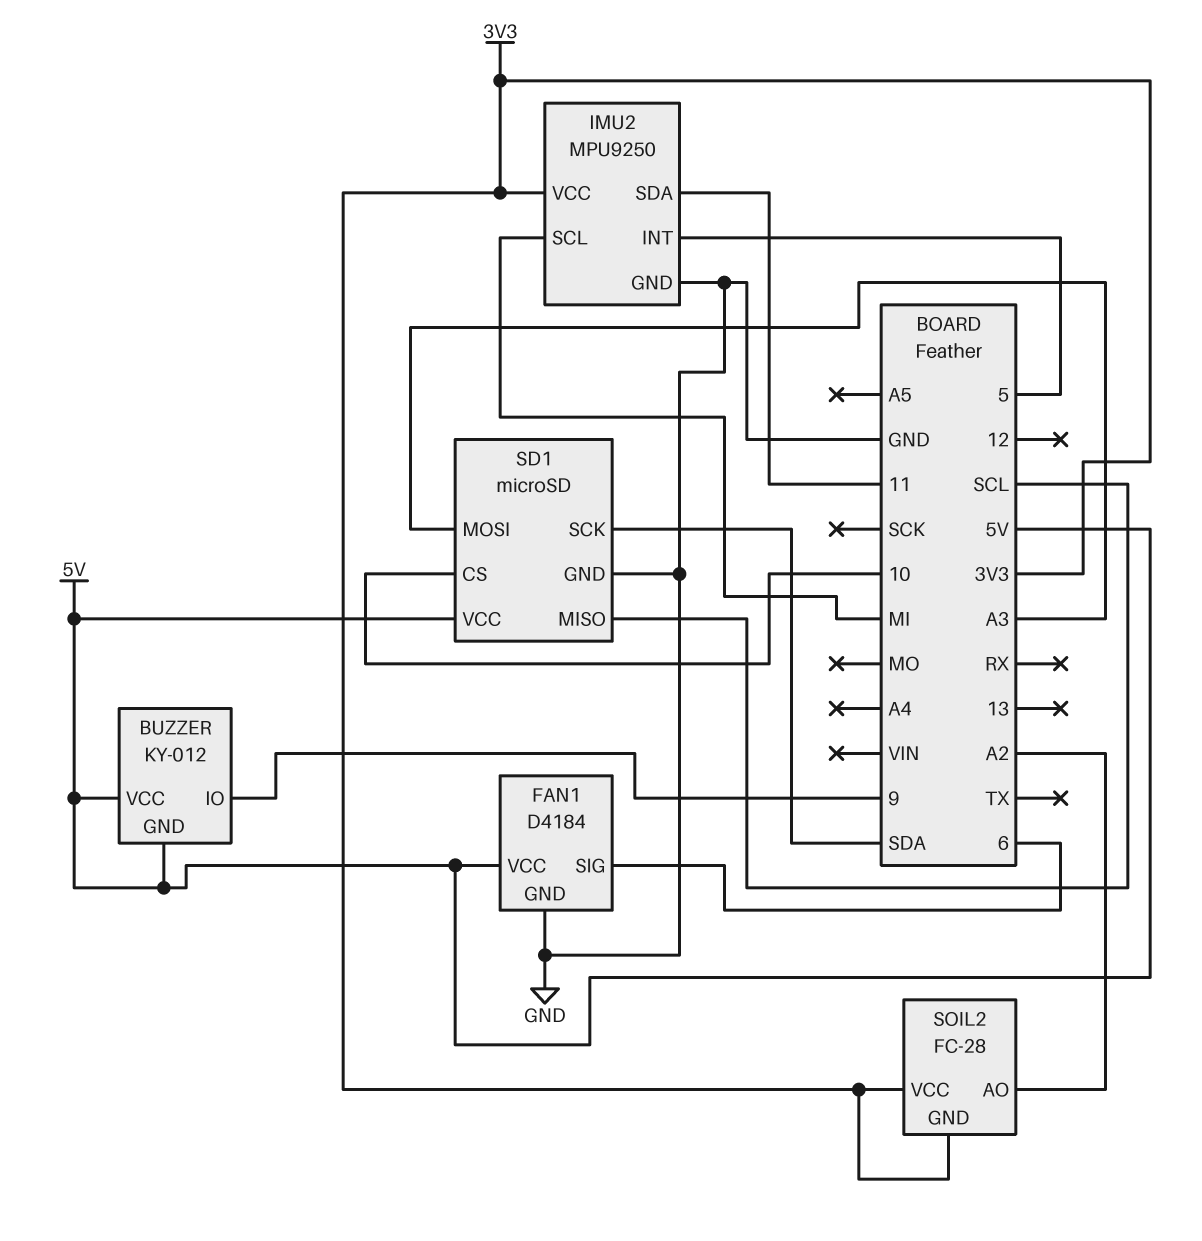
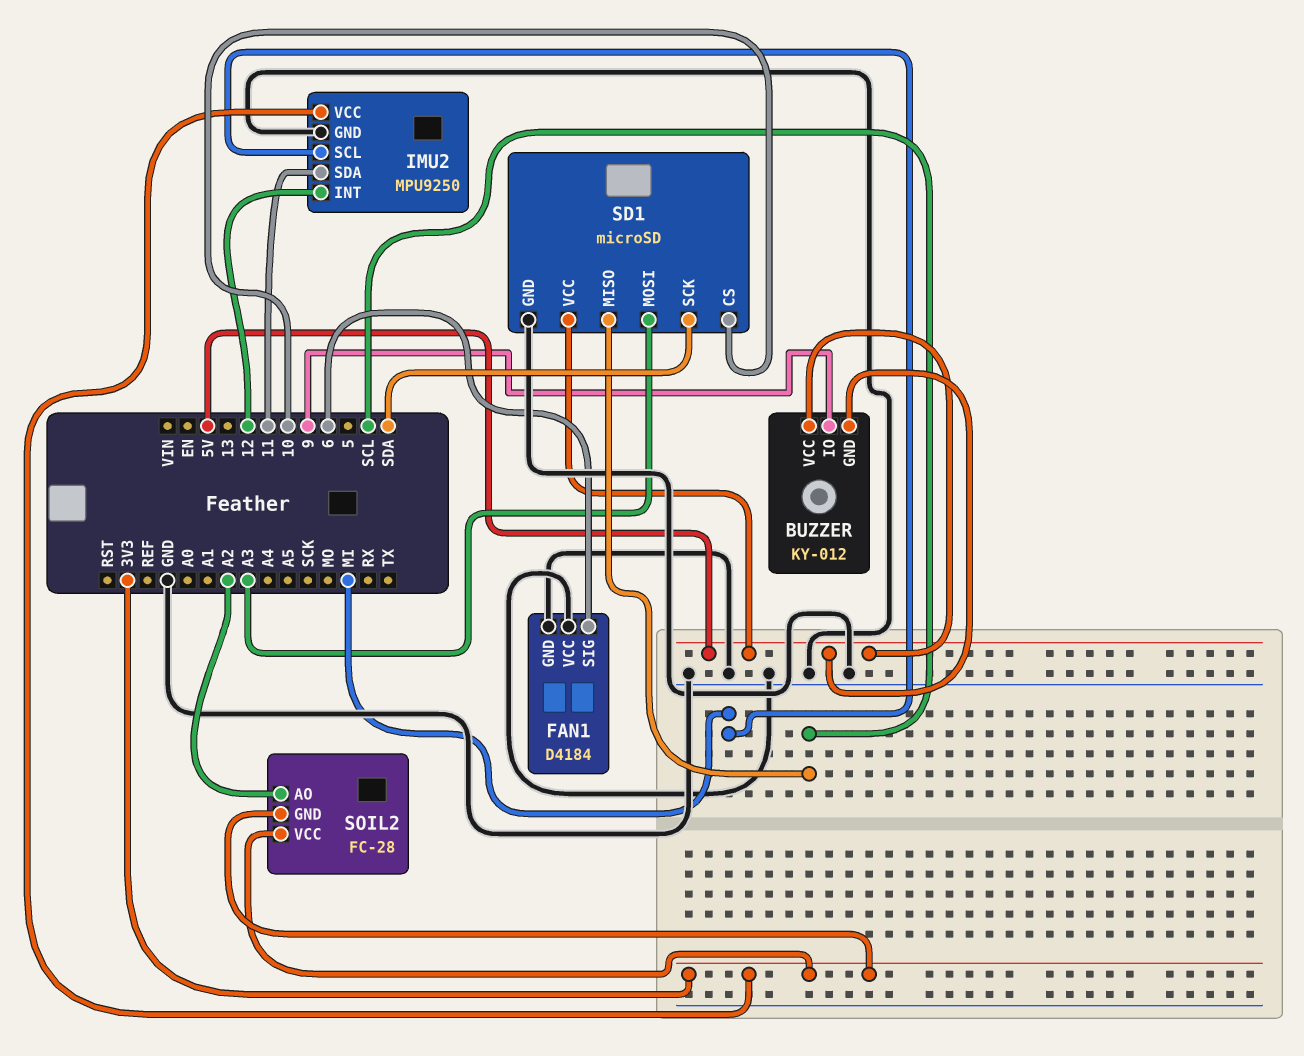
FAN1 pin VCC: 5V -> GND
IMU2 pin INT: 5 -> 12

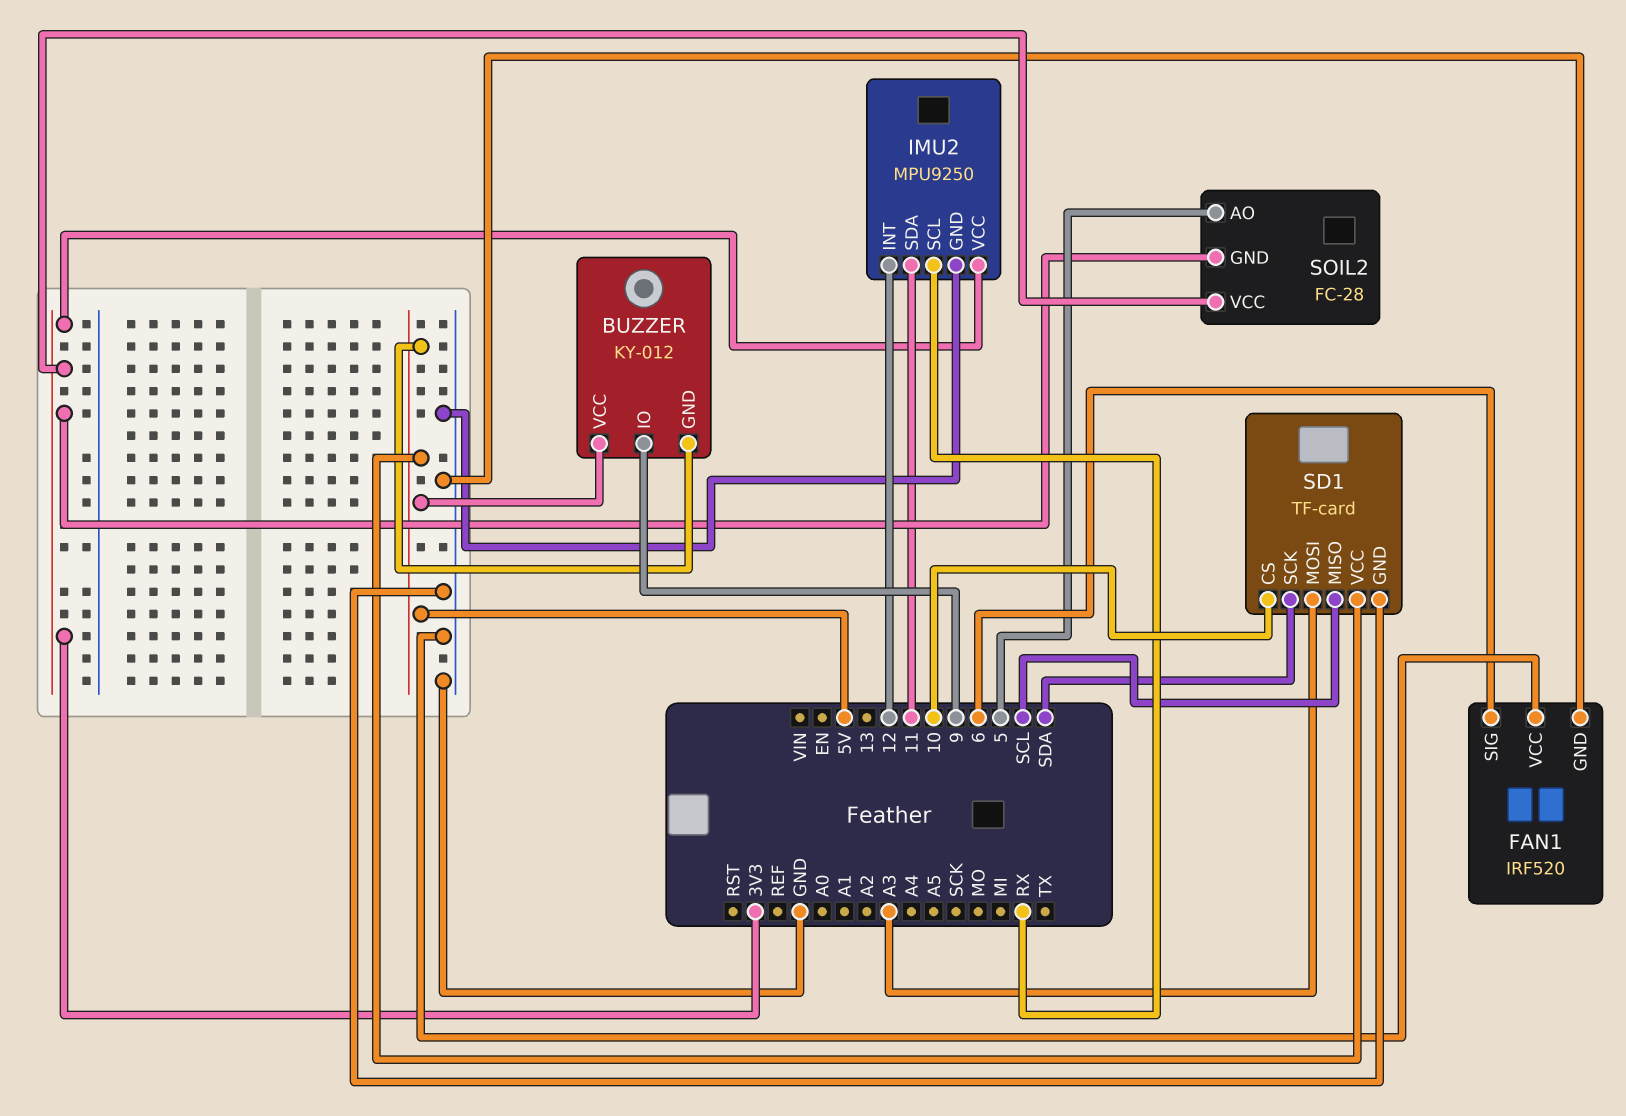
FAN1: D4184 -> IRF520
IMU2 pin SCL: MI -> RX
SD1: microSD -> TF-card
SOIL2 pin AO: A2 -> 5

